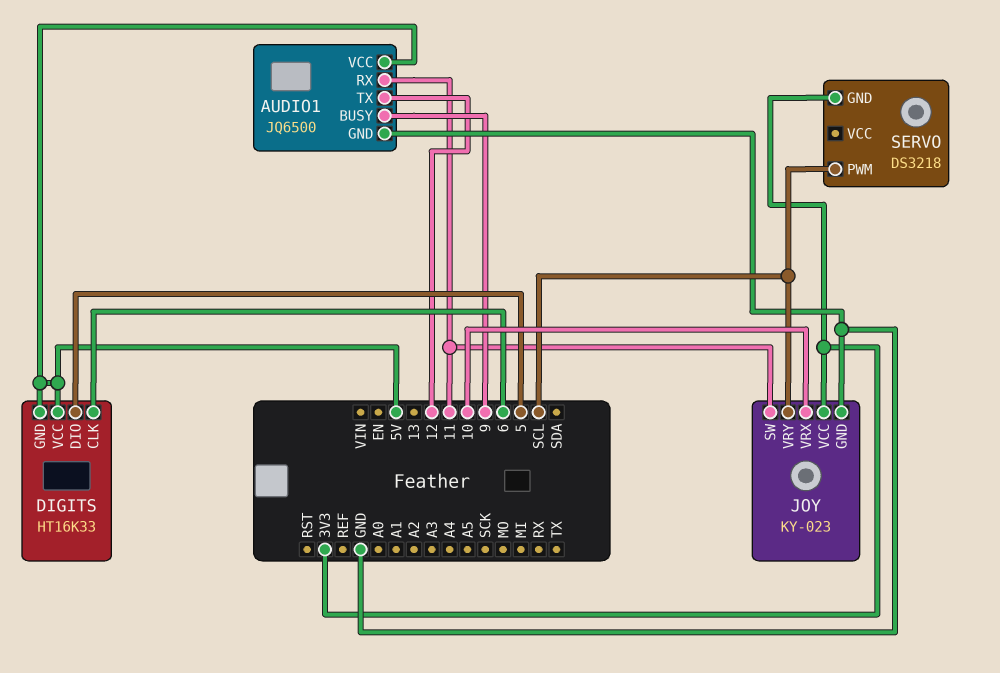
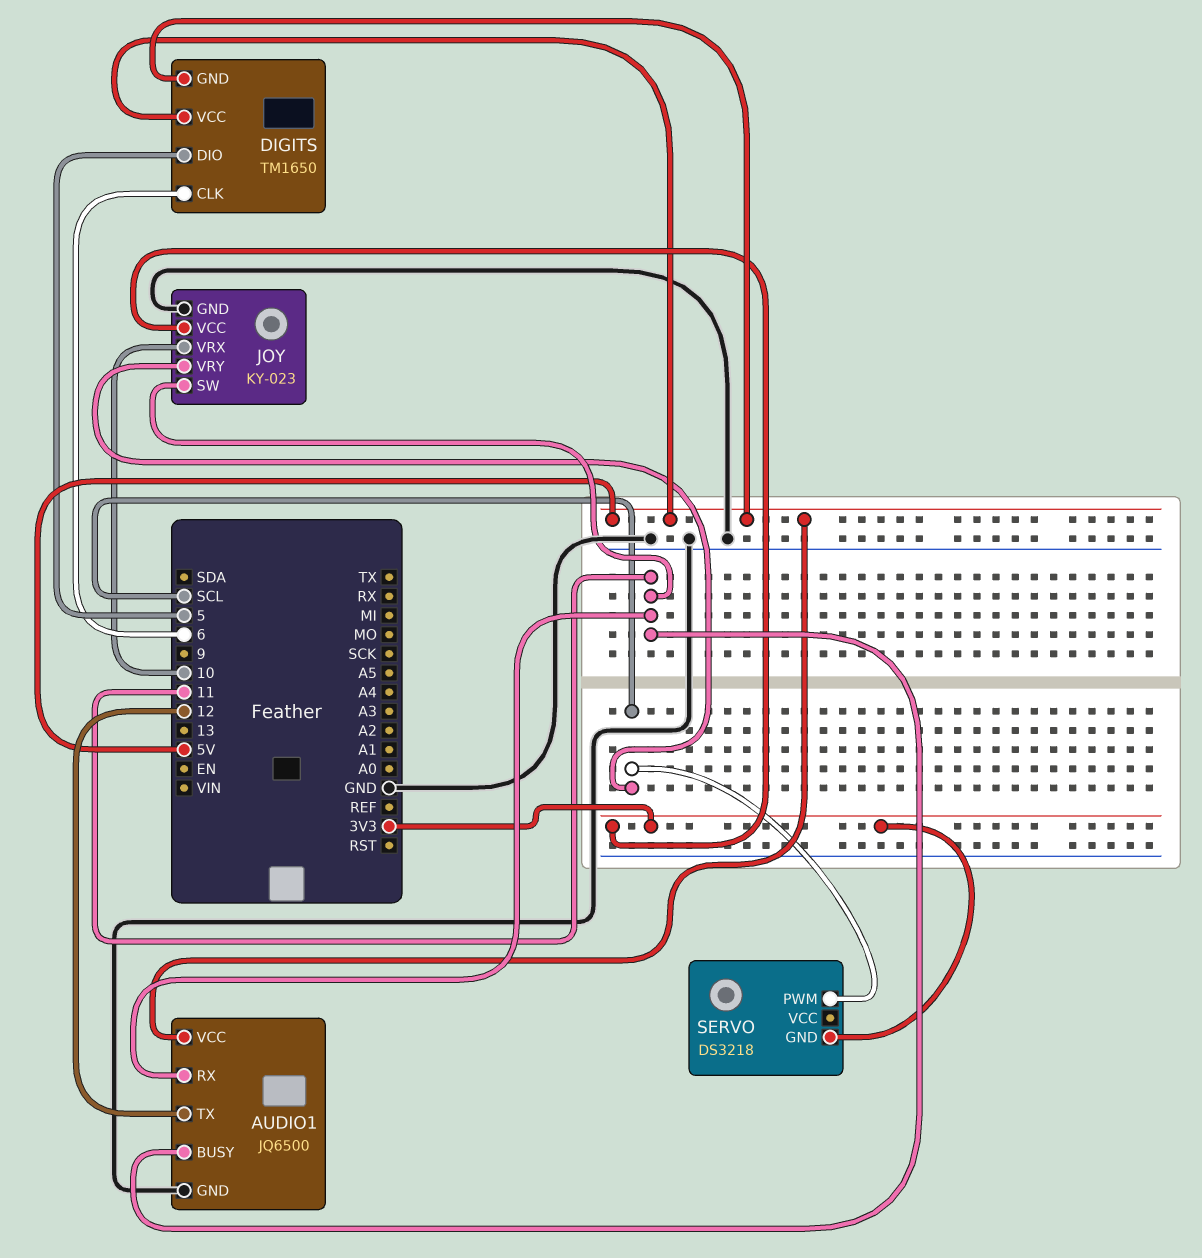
AUDIO1 pin BUSY: 9 -> 11
DIGITS: HT16K33 -> TM1650

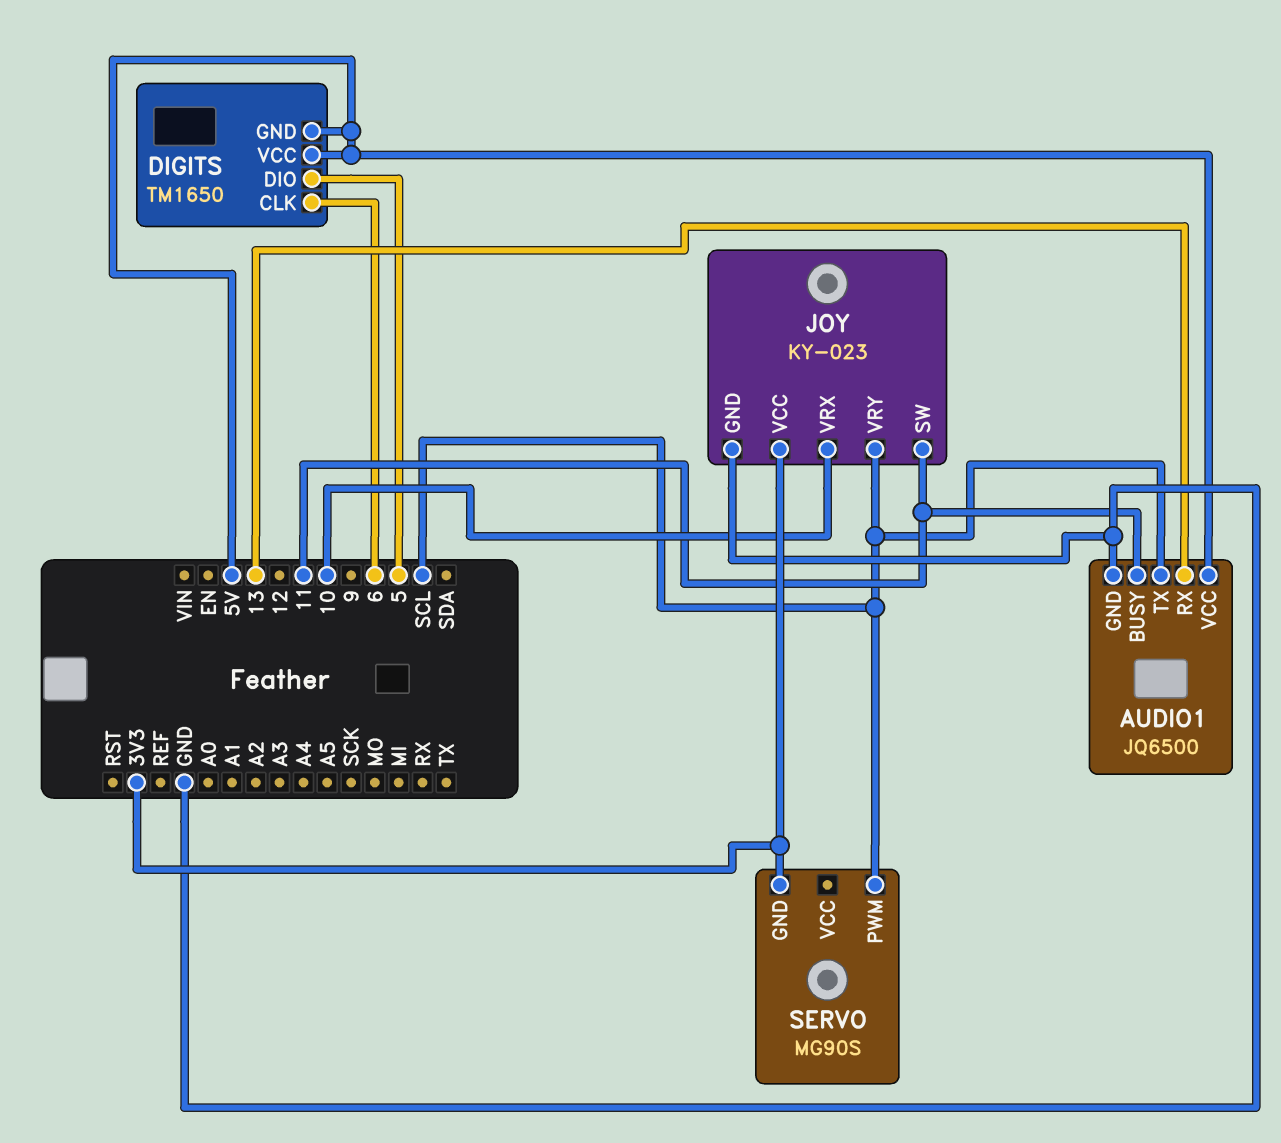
AUDIO1 pin RX: 11 -> 13
AUDIO1 pin TX: 12 -> SCL
SERVO: DS3218 -> MG90S

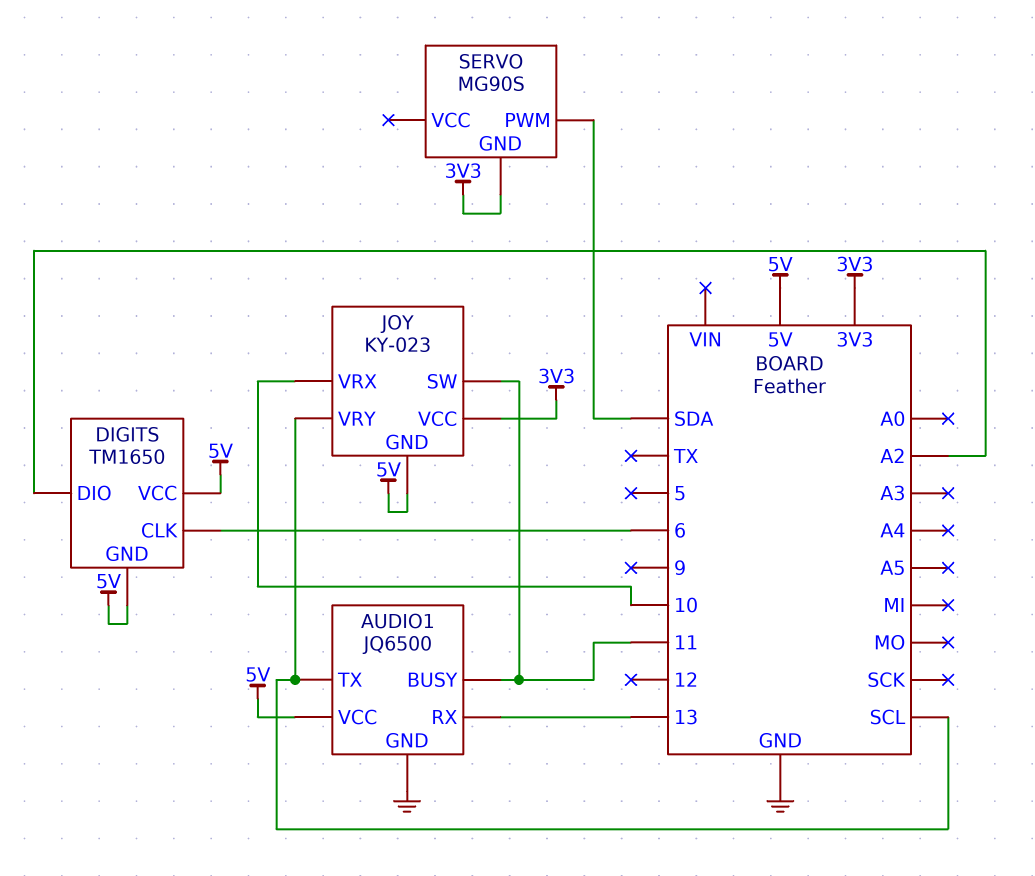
DIGITS pin DIO: 5 -> A2
JOY pin GND: GND -> 5V
SERVO pin PWM: SCL -> SDA

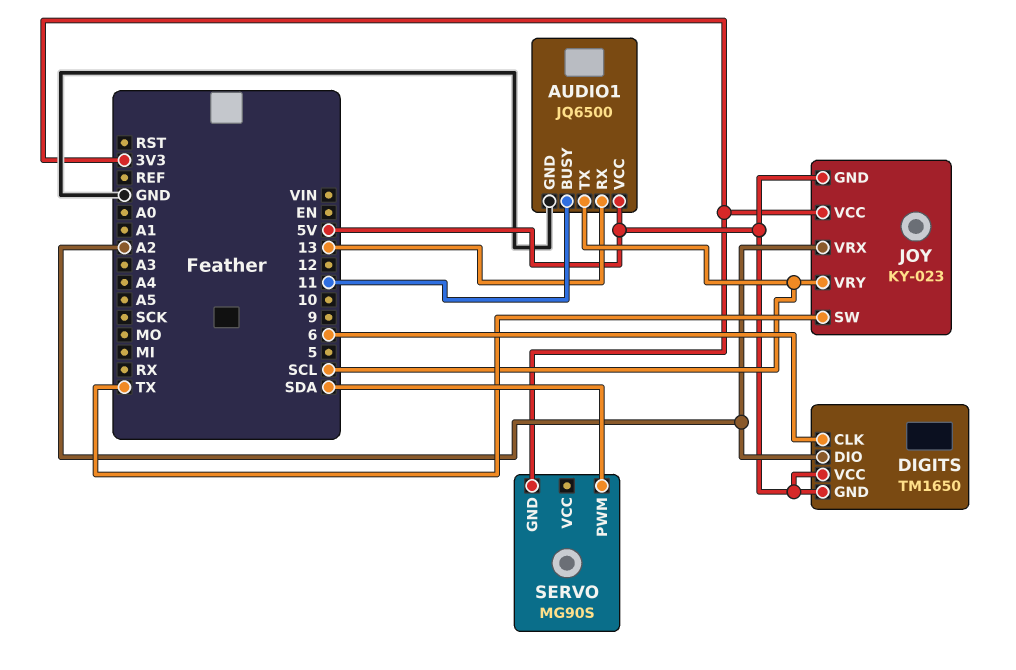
JOY pin SW: 11 -> TX
JOY pin VRX: 10 -> A2

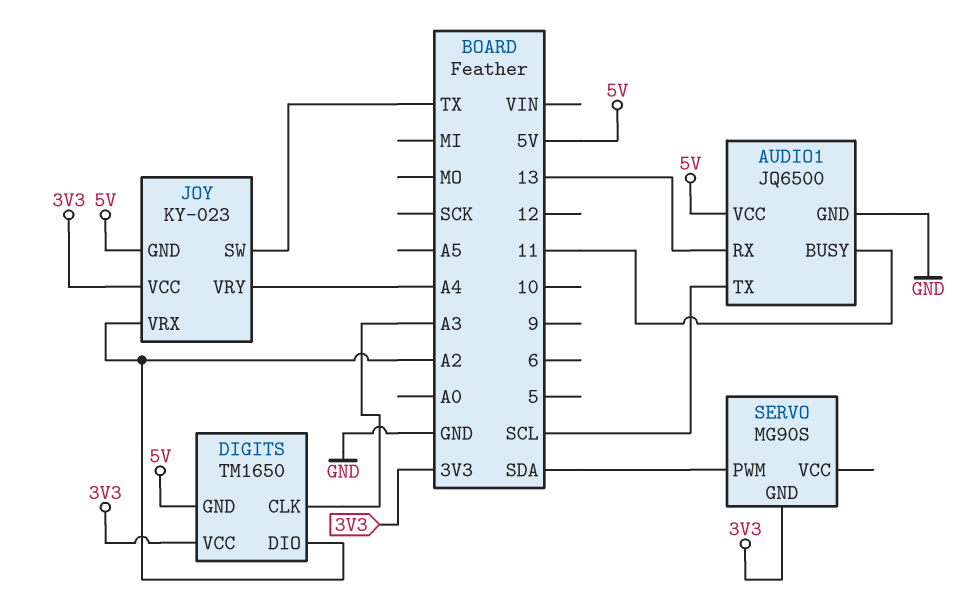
DIGITS pin CLK: 6 -> A3
DIGITS pin VCC: 5V -> 3V3
JOY pin VRY: SCL -> A4

